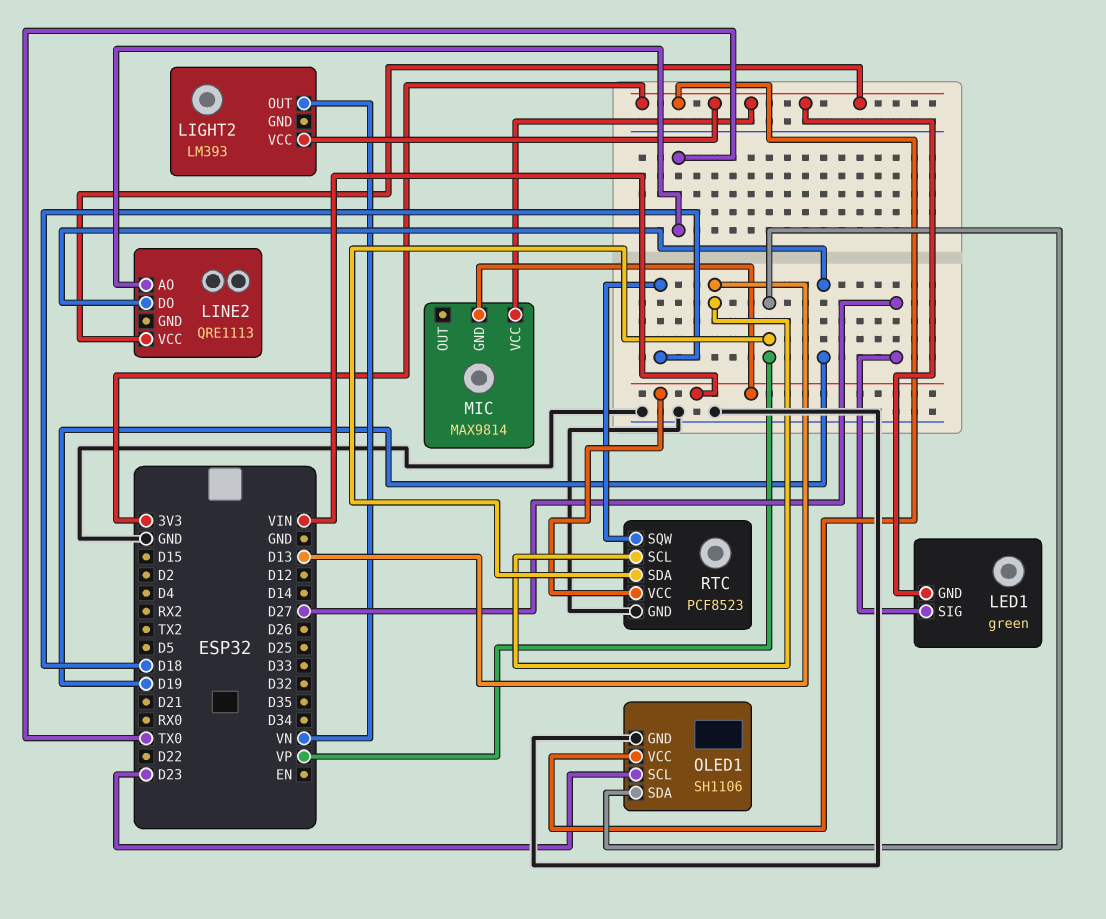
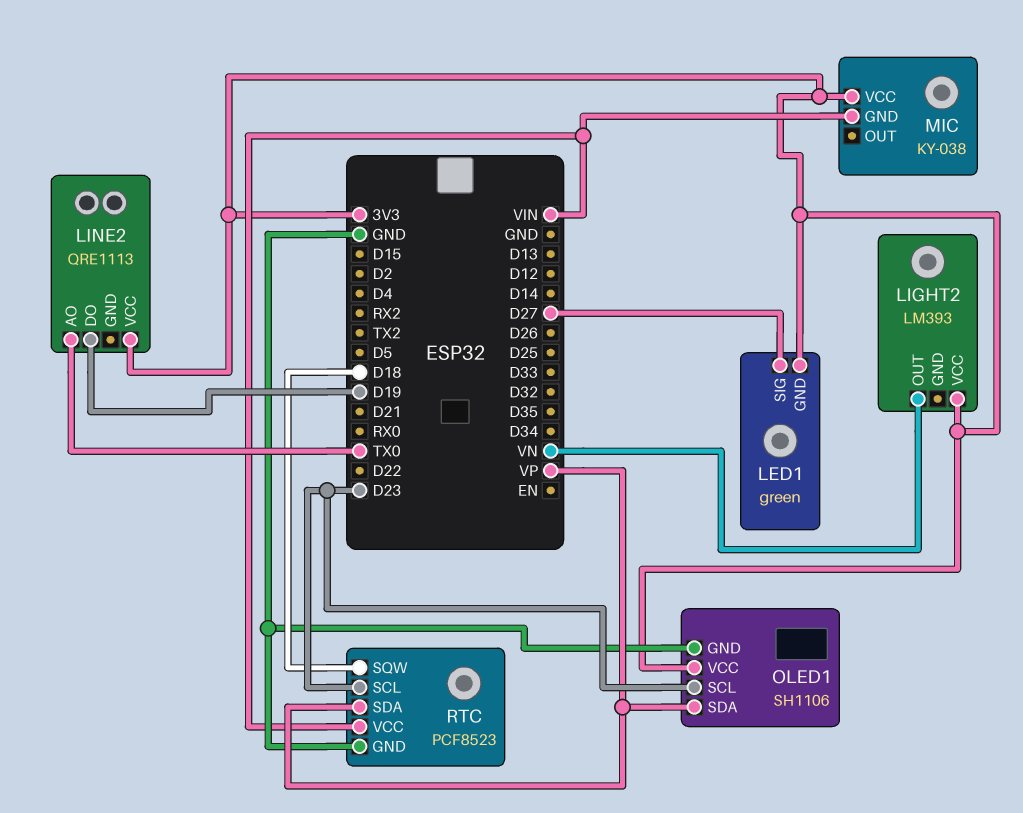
MIC: MAX9814 -> KY-038
RTC pin SCL: D13 -> D23

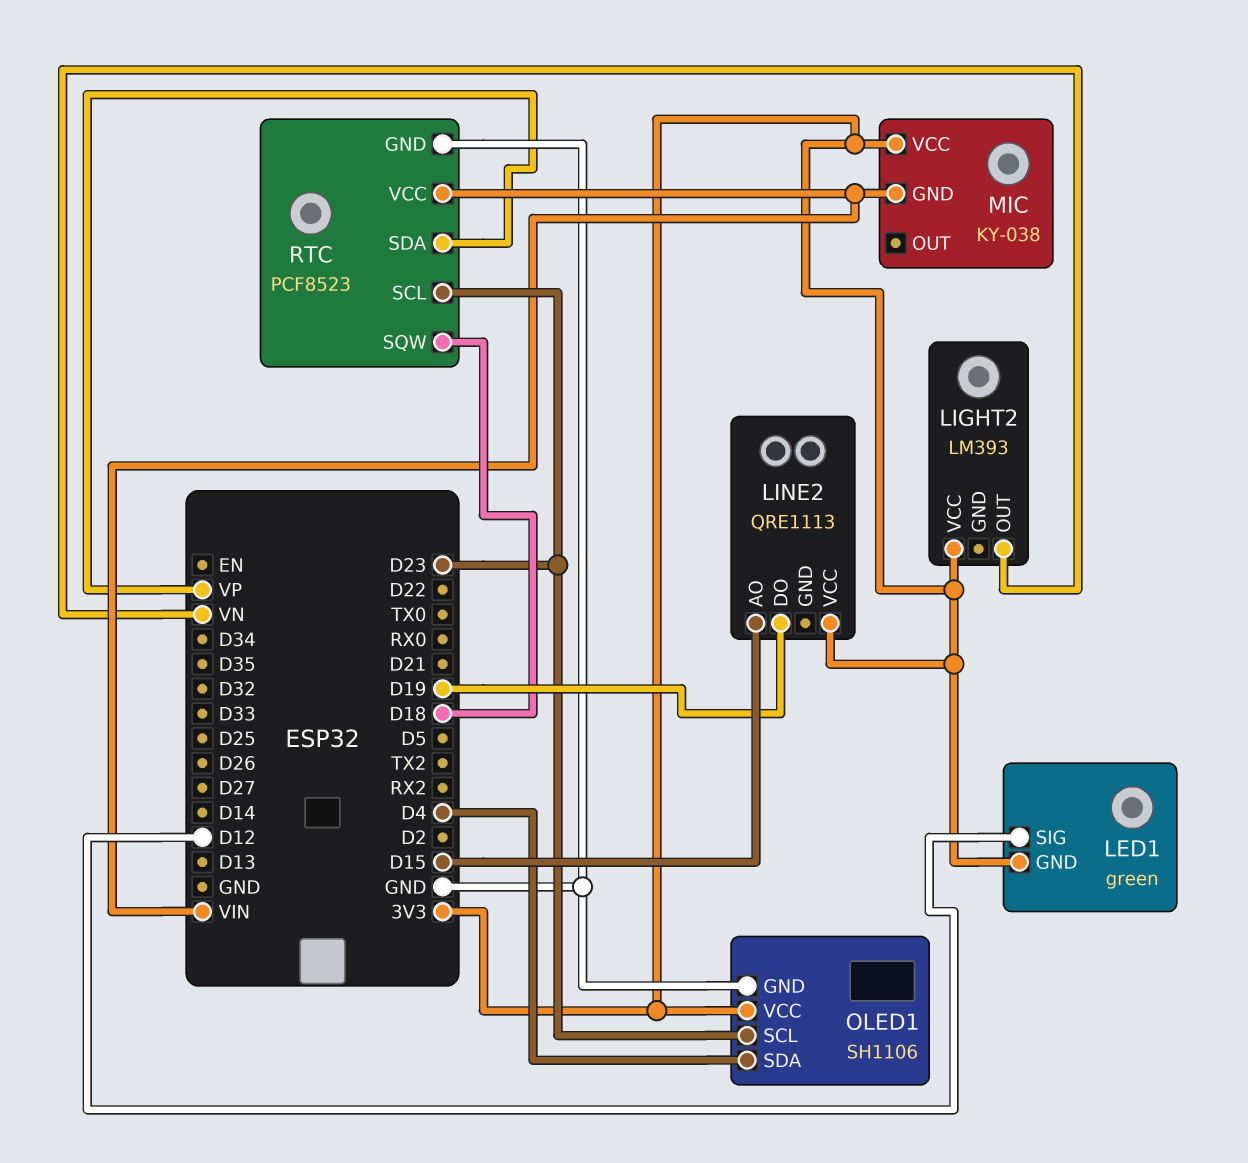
LED1 pin SIG: D27 -> D12
LINE2 pin AO: TX0 -> D15
OLED1 pin SDA: VP -> D4

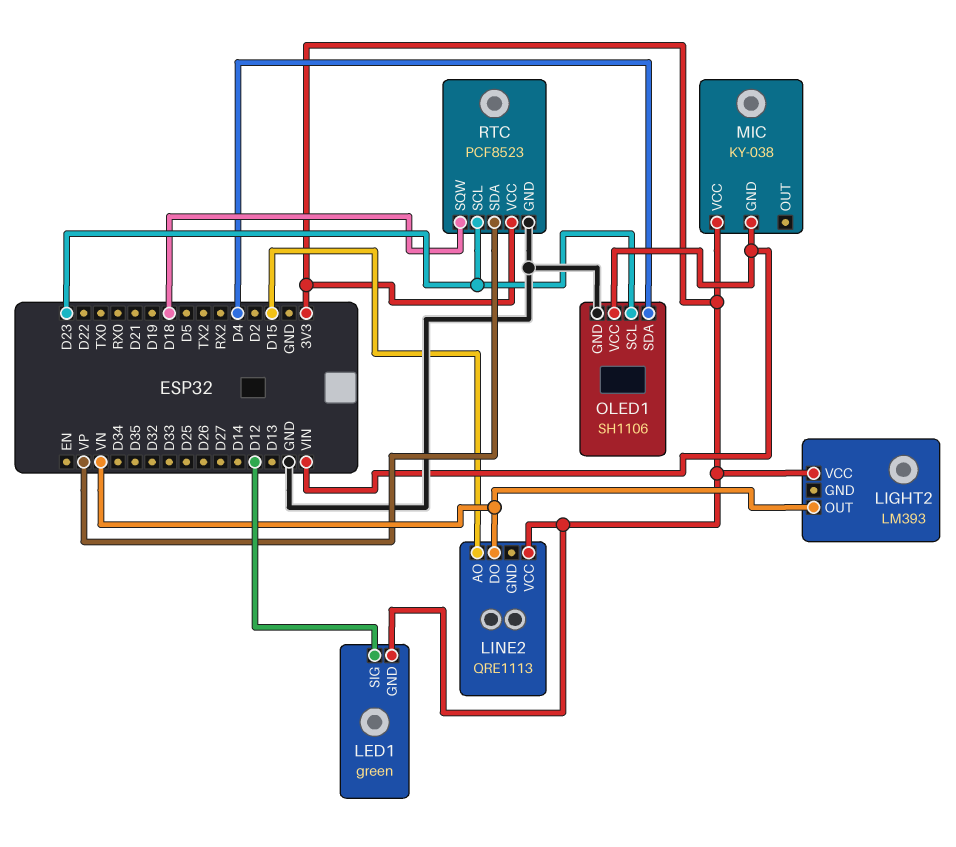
LINE2 pin DO: D19 -> VN
OLED1 pin VCC: 3V3 -> VIN
RTC pin VCC: VIN -> 3V3

